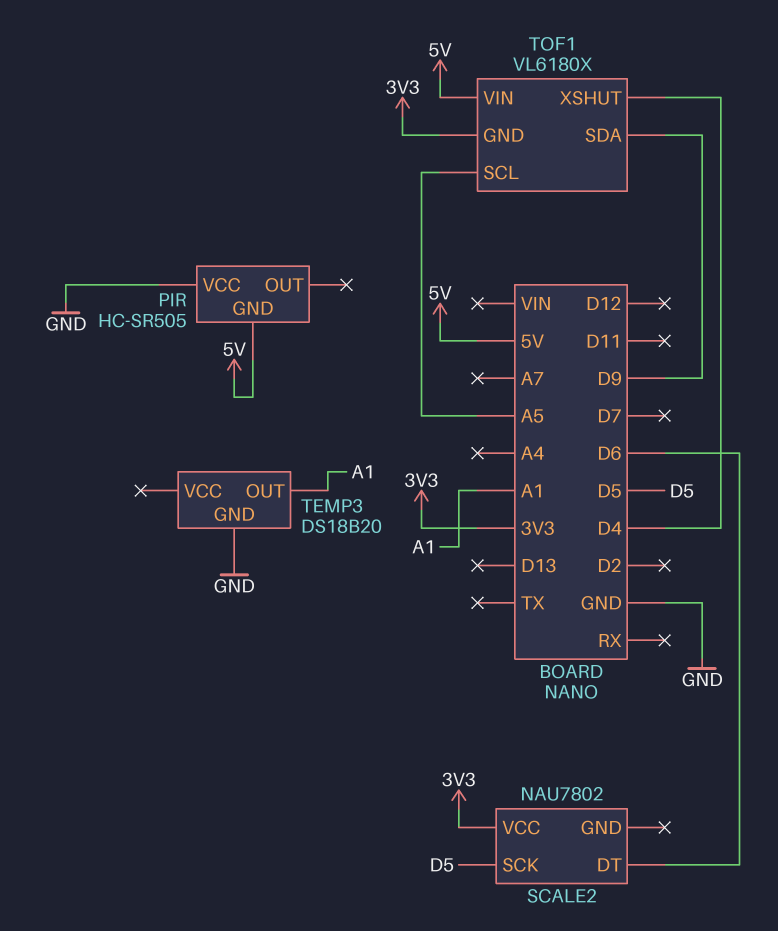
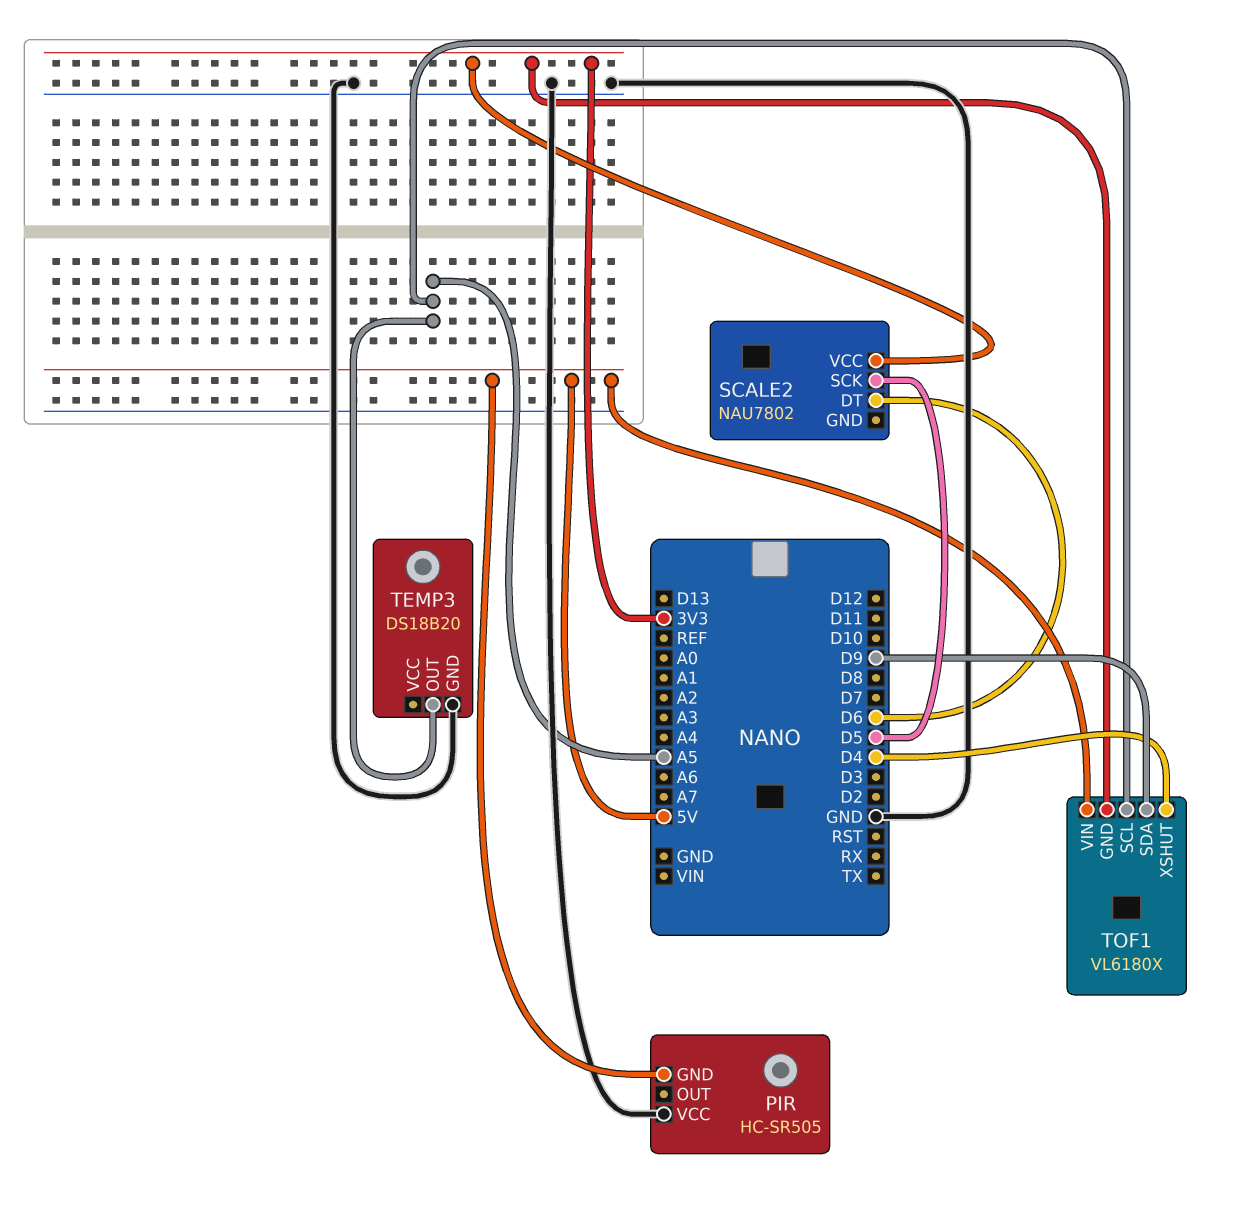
TEMP3 pin OUT: A1 -> A5

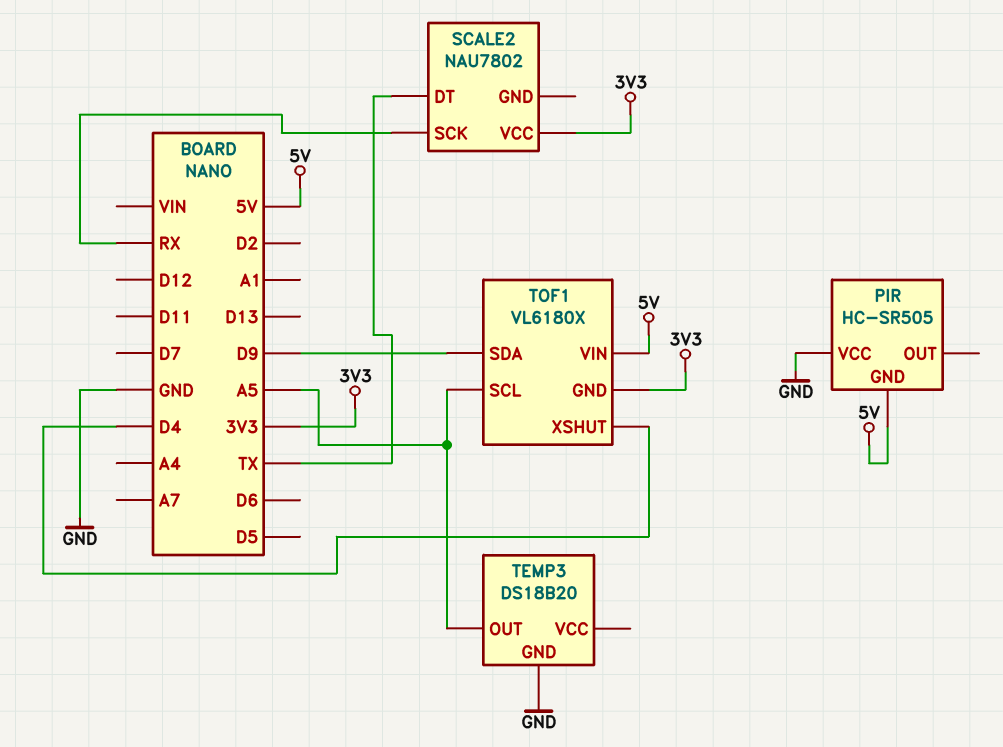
SCALE2 pin DT: D6 -> TX
SCALE2 pin SCK: D5 -> RX

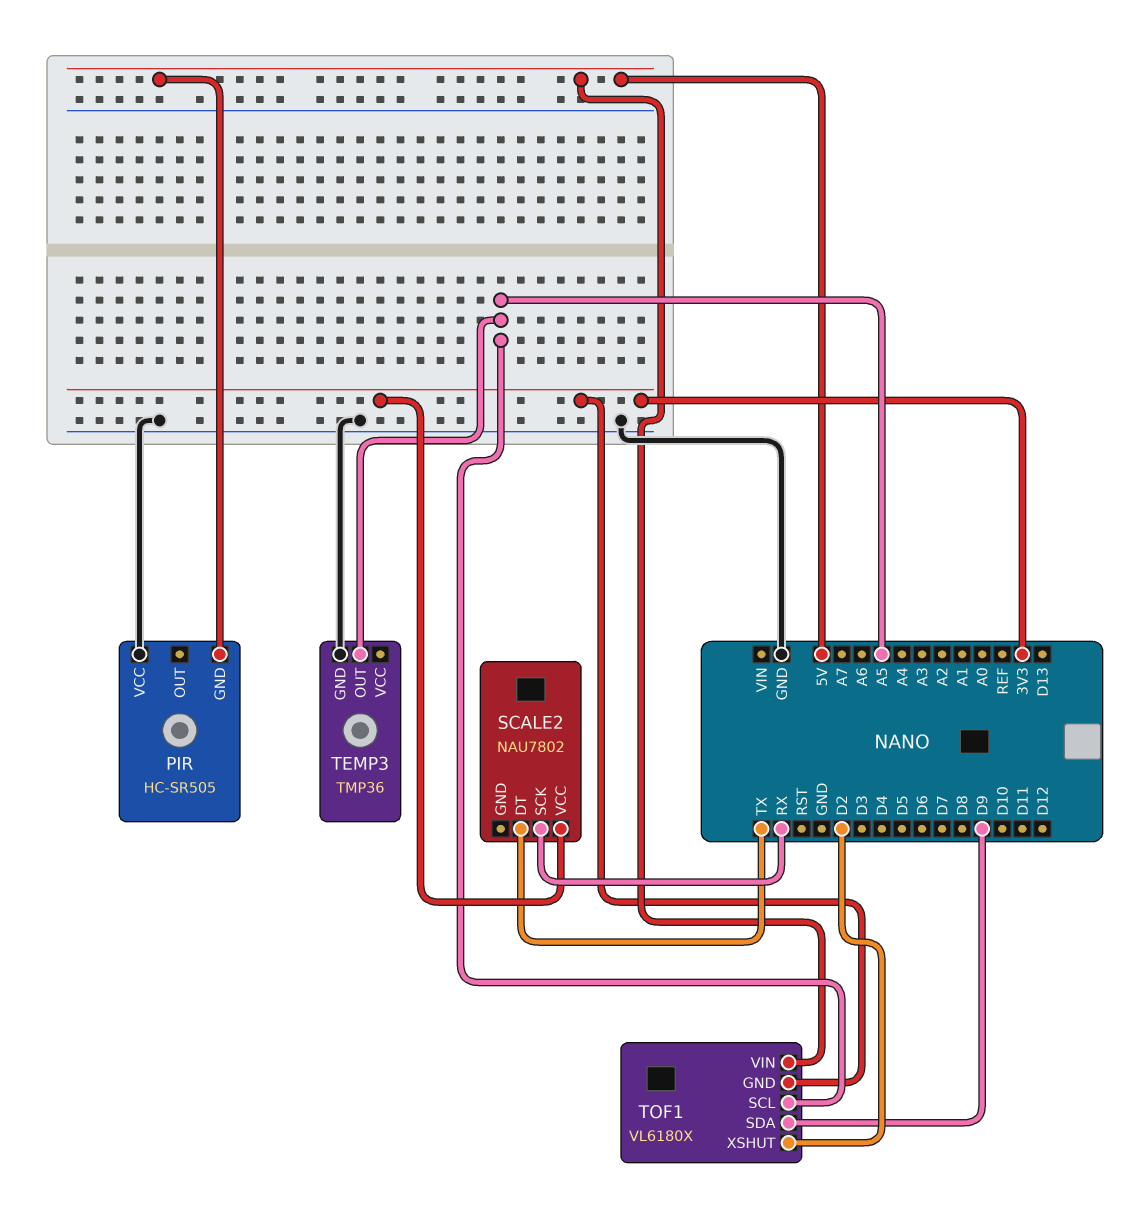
TEMP3: DS18B20 -> TMP36
TOF1 pin XSHUT: D4 -> D2

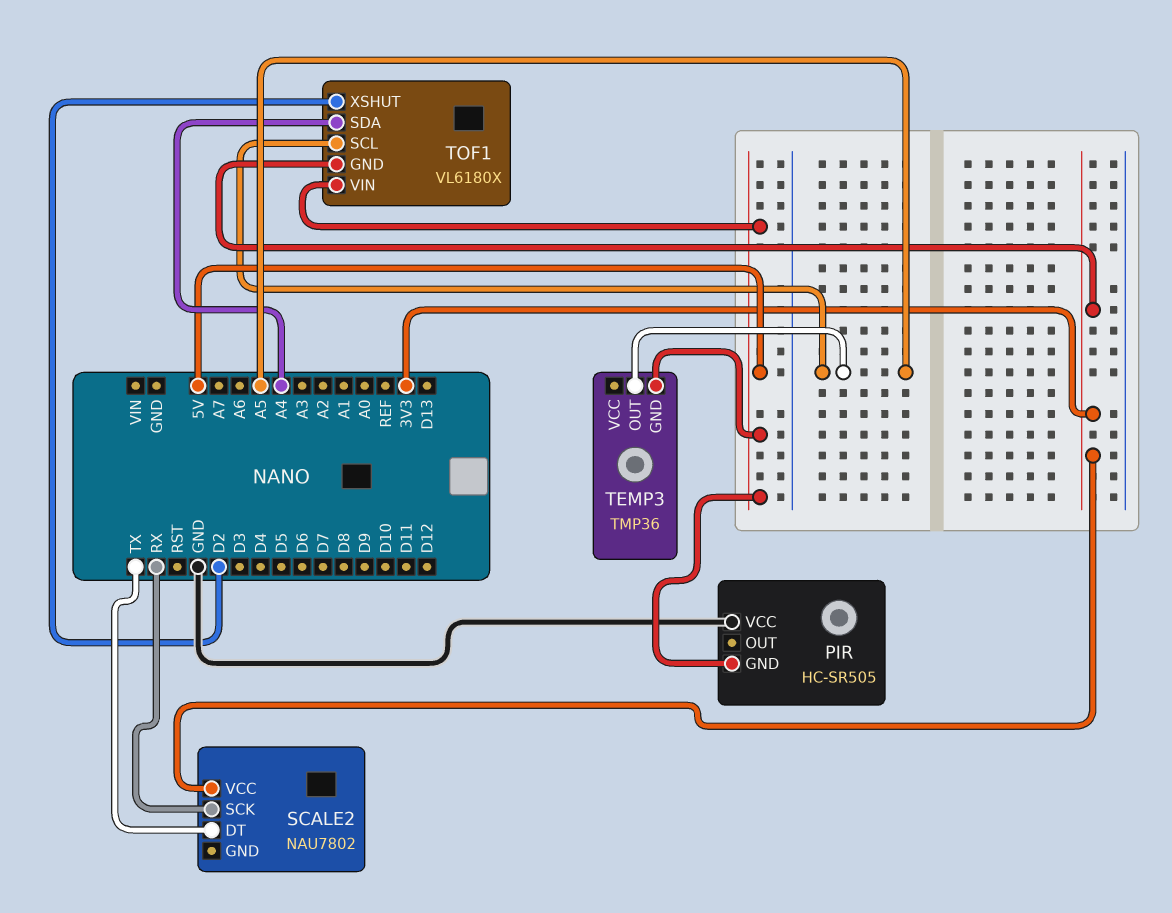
TEMP3 pin GND: GND -> 5V
TOF1 pin SDA: D9 -> A4

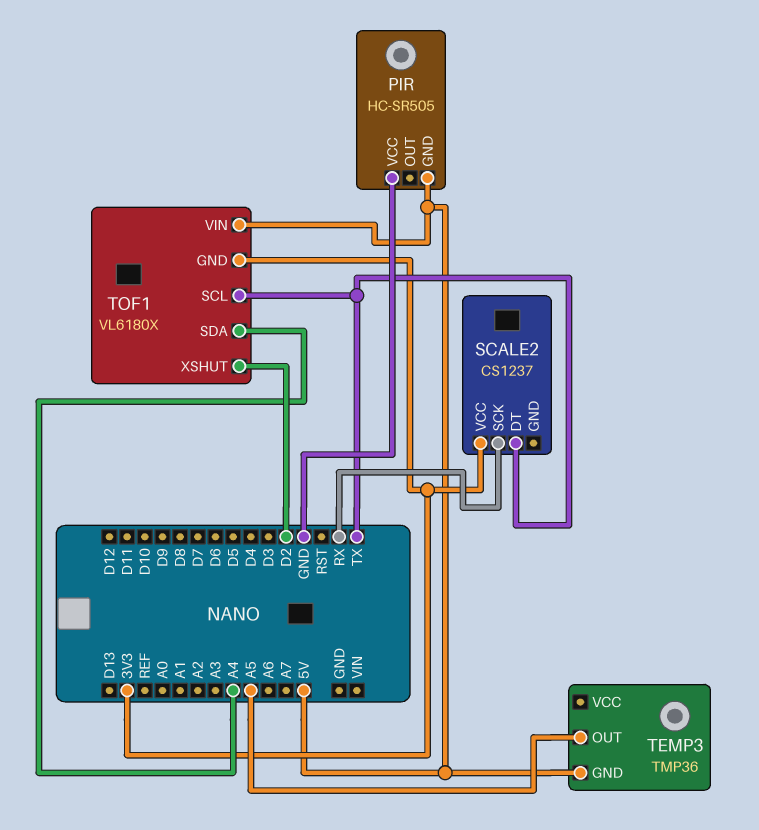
SCALE2: NAU7802 -> CS1237
TOF1 pin SCL: A5 -> TX

